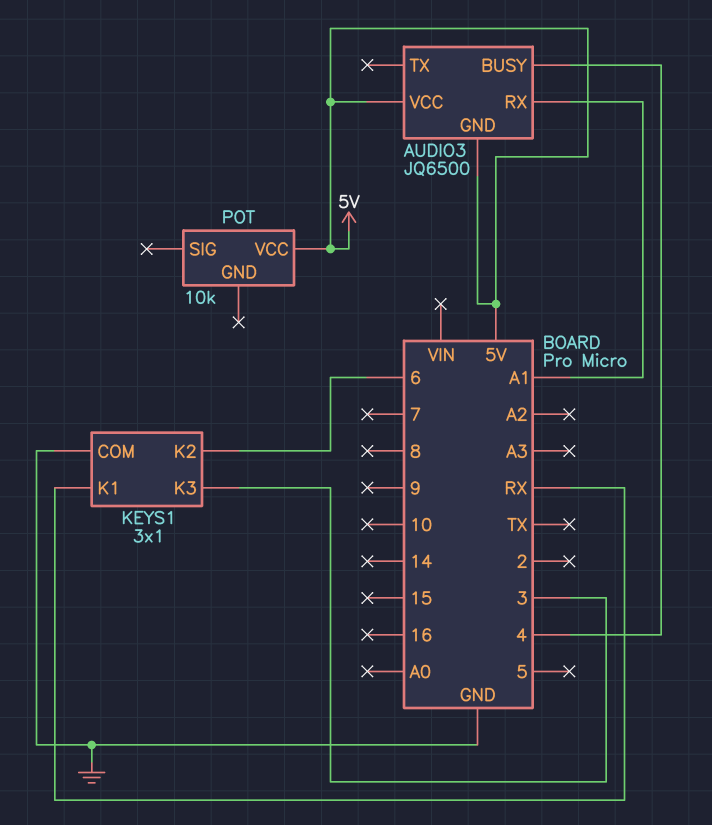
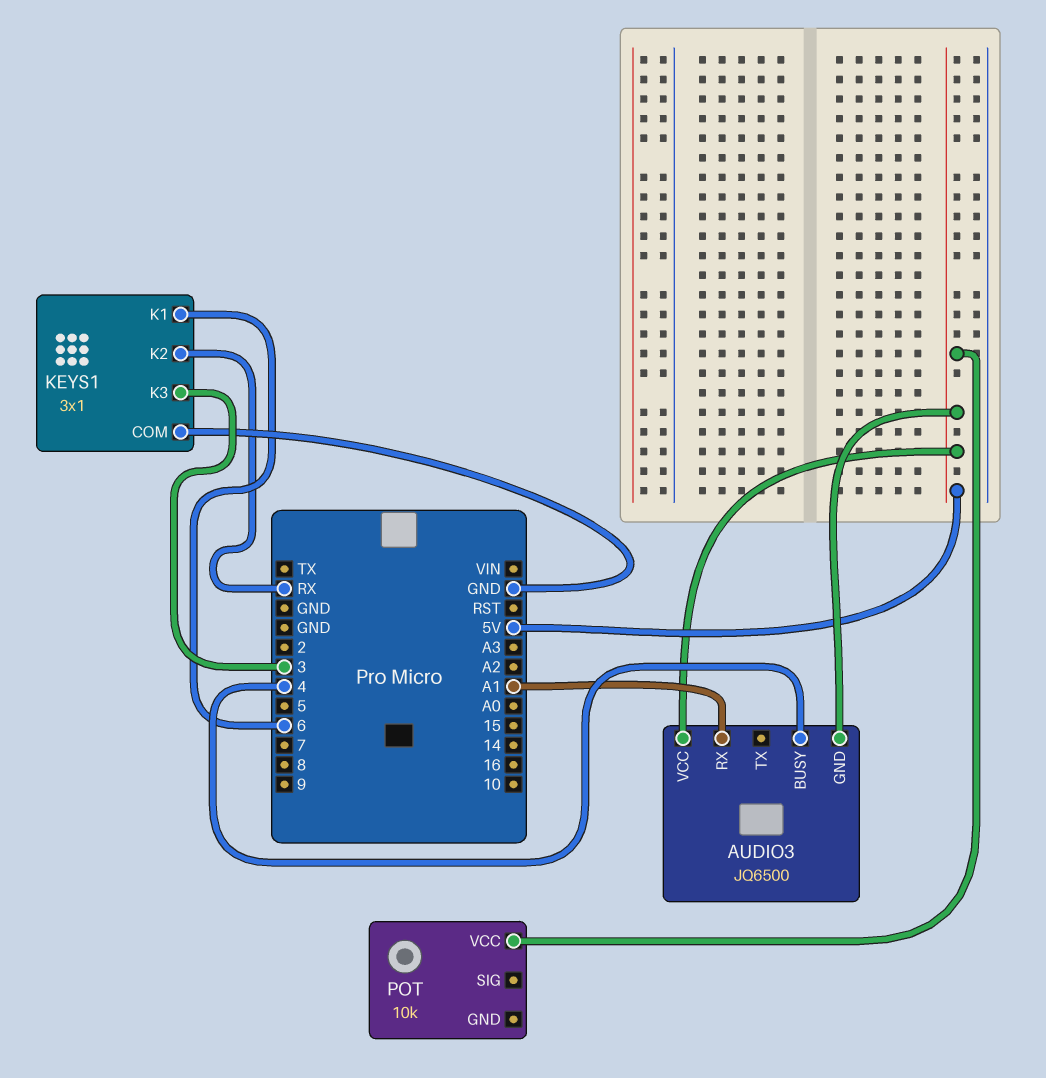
KEYS1 pin K1: RX -> 6
KEYS1 pin K2: 6 -> RX

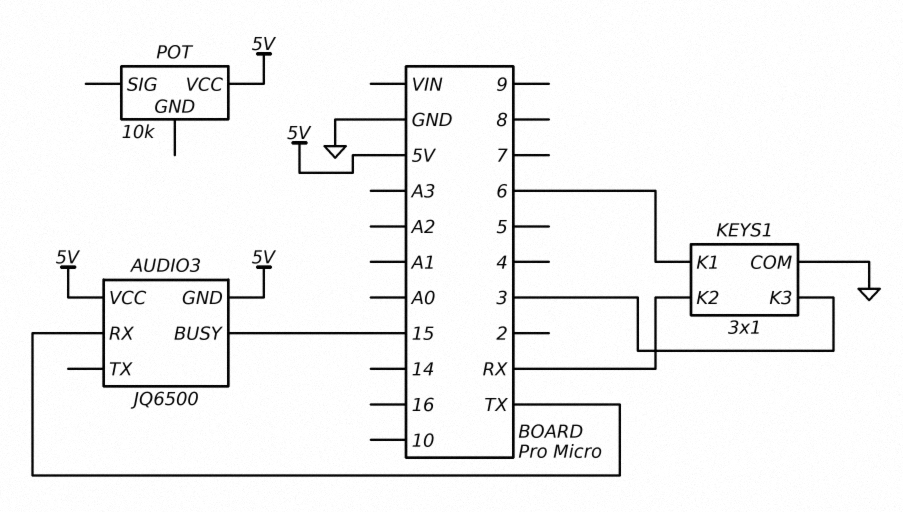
AUDIO3 pin BUSY: 4 -> 15
AUDIO3 pin RX: A1 -> TX

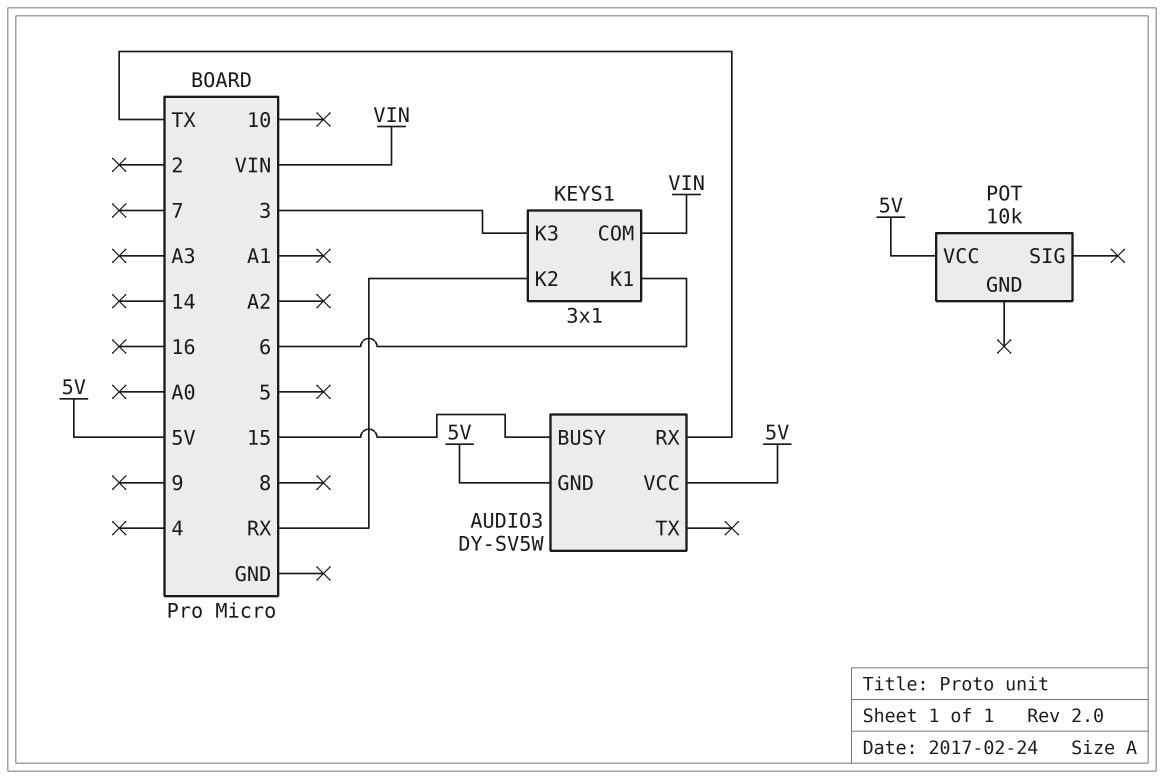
AUDIO3: JQ6500 -> DY-SV5W
KEYS1 pin COM: GND -> VIN

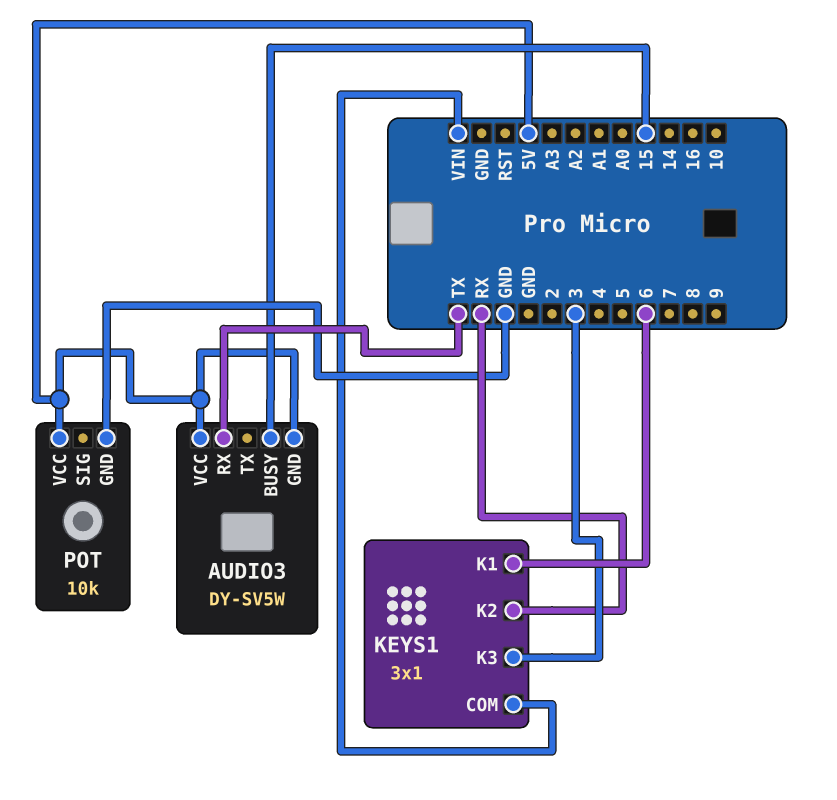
POT pin GND: none -> GND

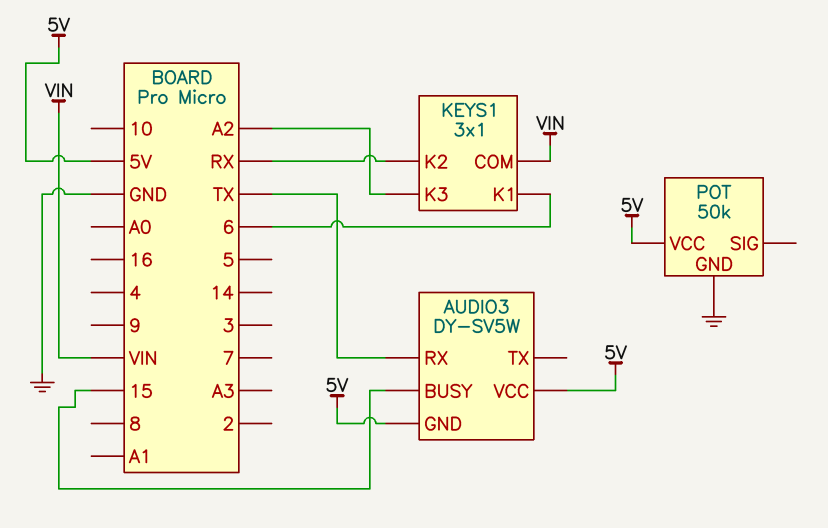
KEYS1 pin K3: 3 -> A2
POT: 10k -> 50k

